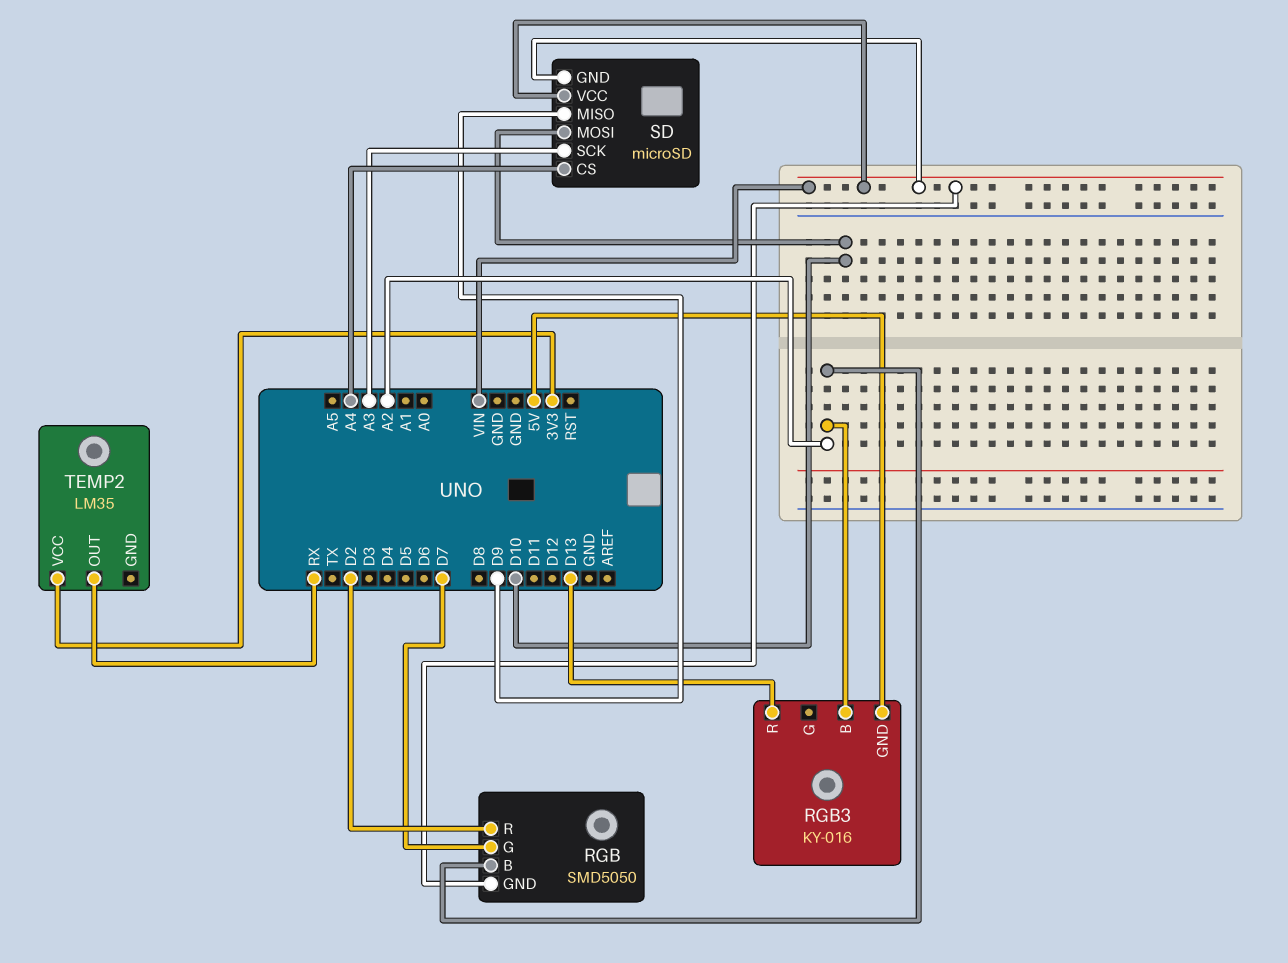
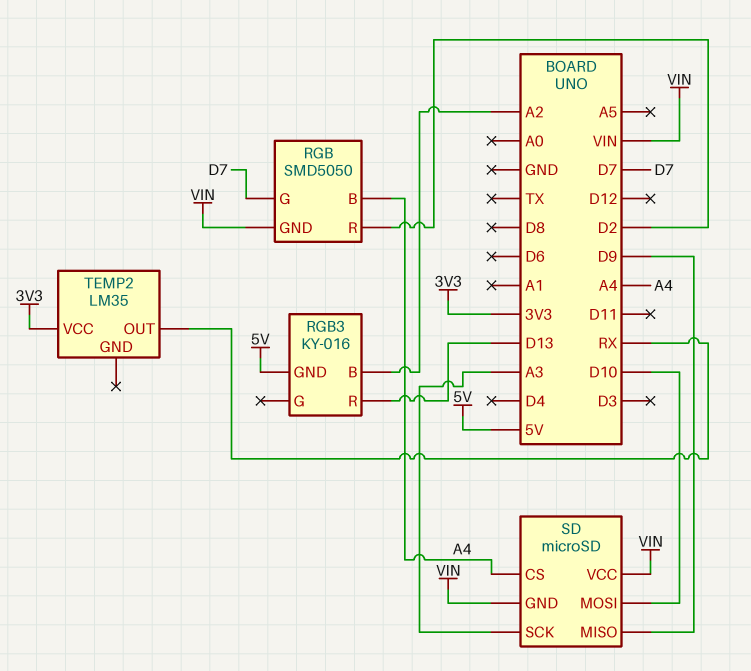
RGB pin B: A2 -> A4

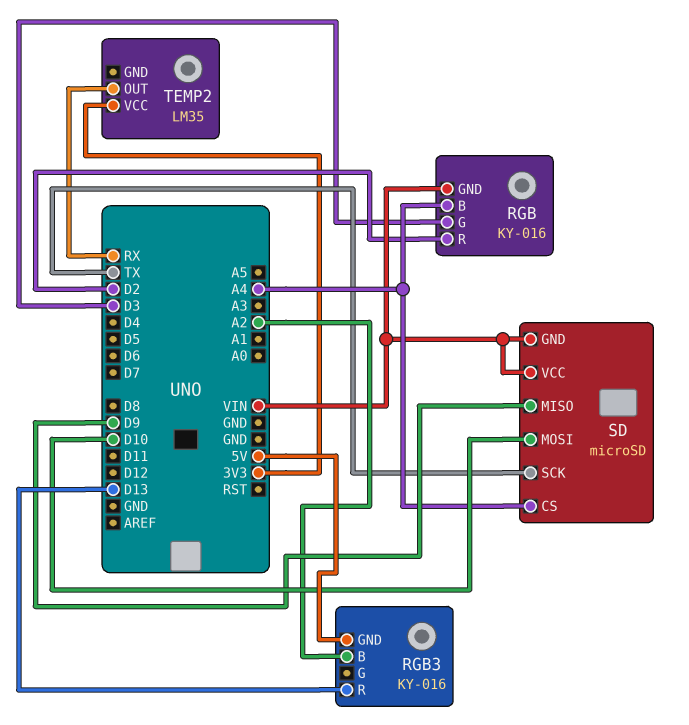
RGB: SMD5050 -> KY-016
RGB pin G: D7 -> D3
SD pin SCK: A3 -> TX

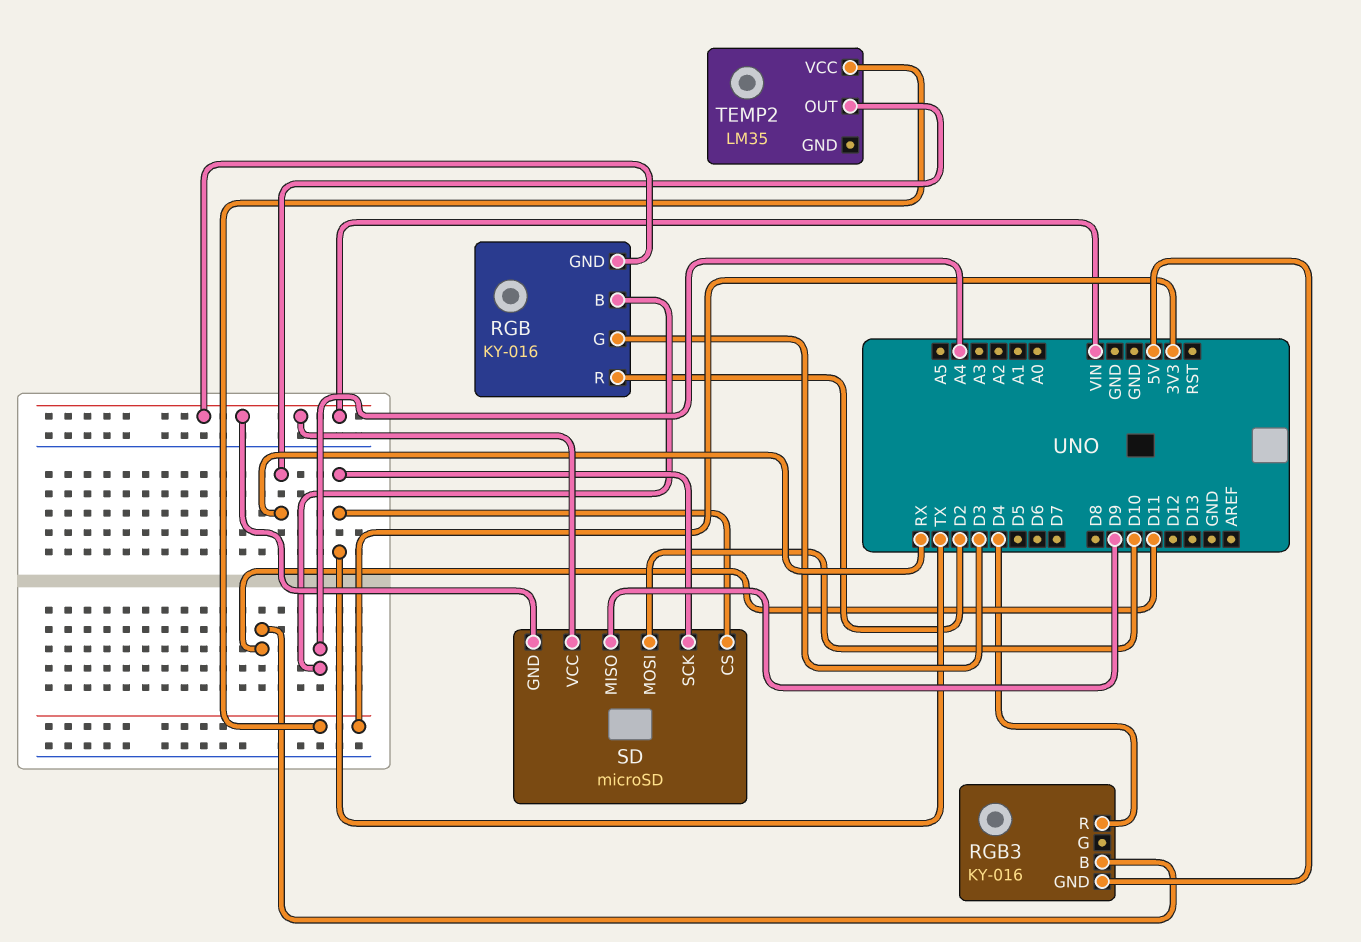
RGB3 pin B: A2 -> D11
RGB3 pin R: D13 -> D4
SD pin CS: A4 -> TX

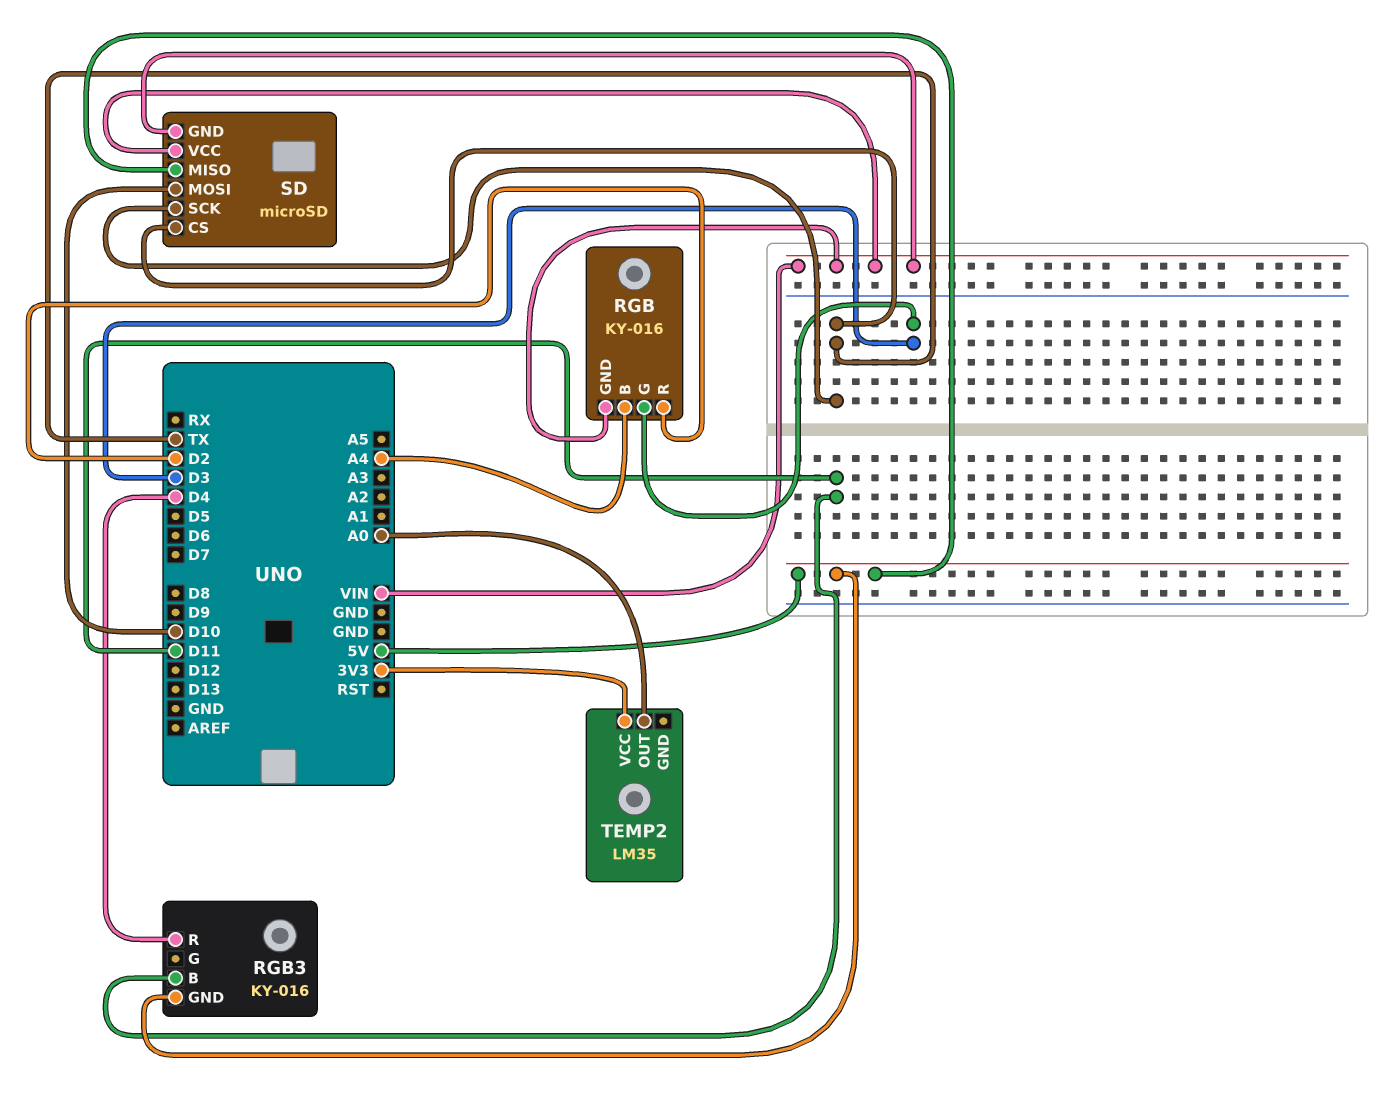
SD pin MISO: D9 -> 5V
TEMP2 pin OUT: RX -> A0

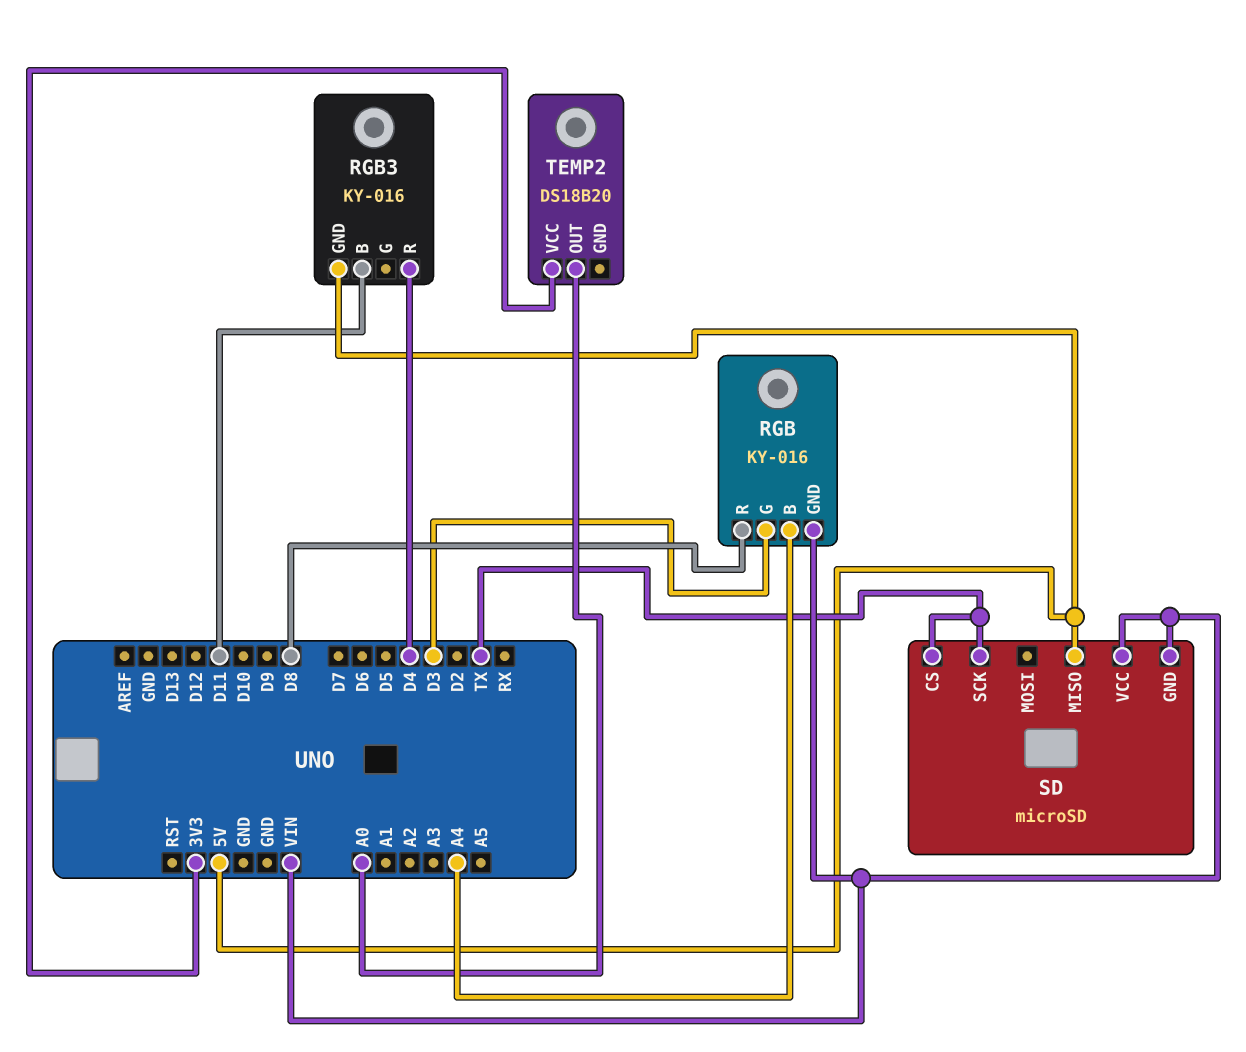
RGB pin R: D2 -> D8
SD pin MOSI: D10 -> none
TEMP2: LM35 -> DS18B20

